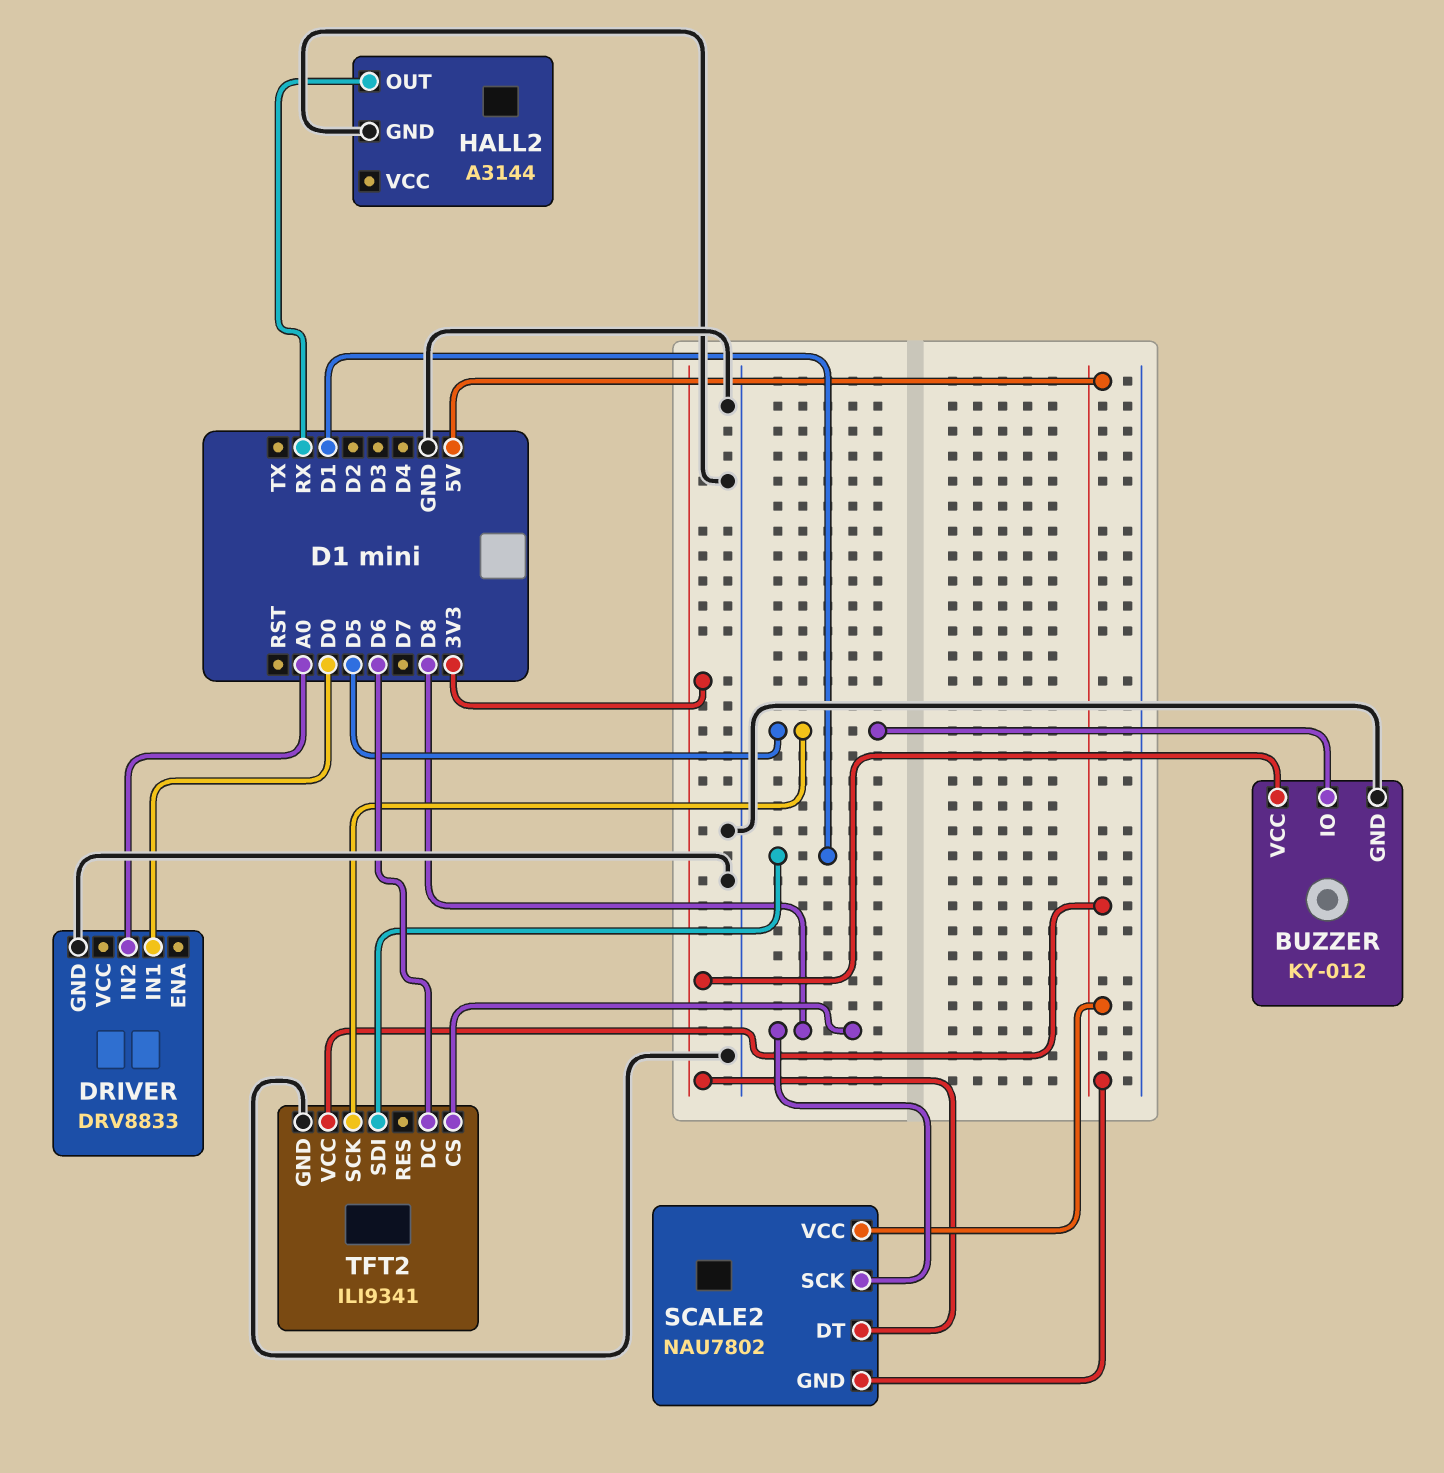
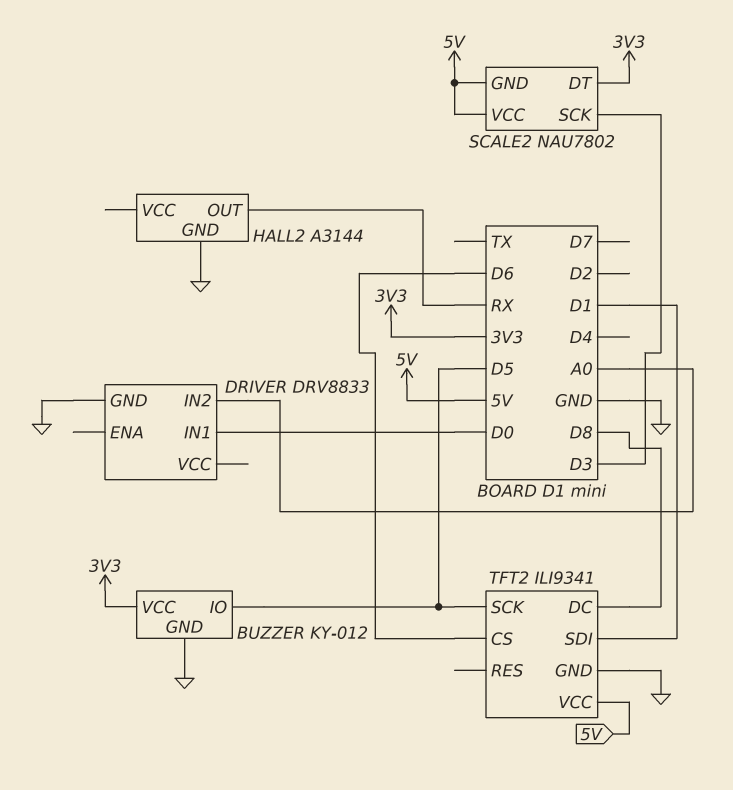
SCALE2 pin SCK: D8 -> D3
TFT2 pin CS: D8 -> D6
TFT2 pin DC: D6 -> D8

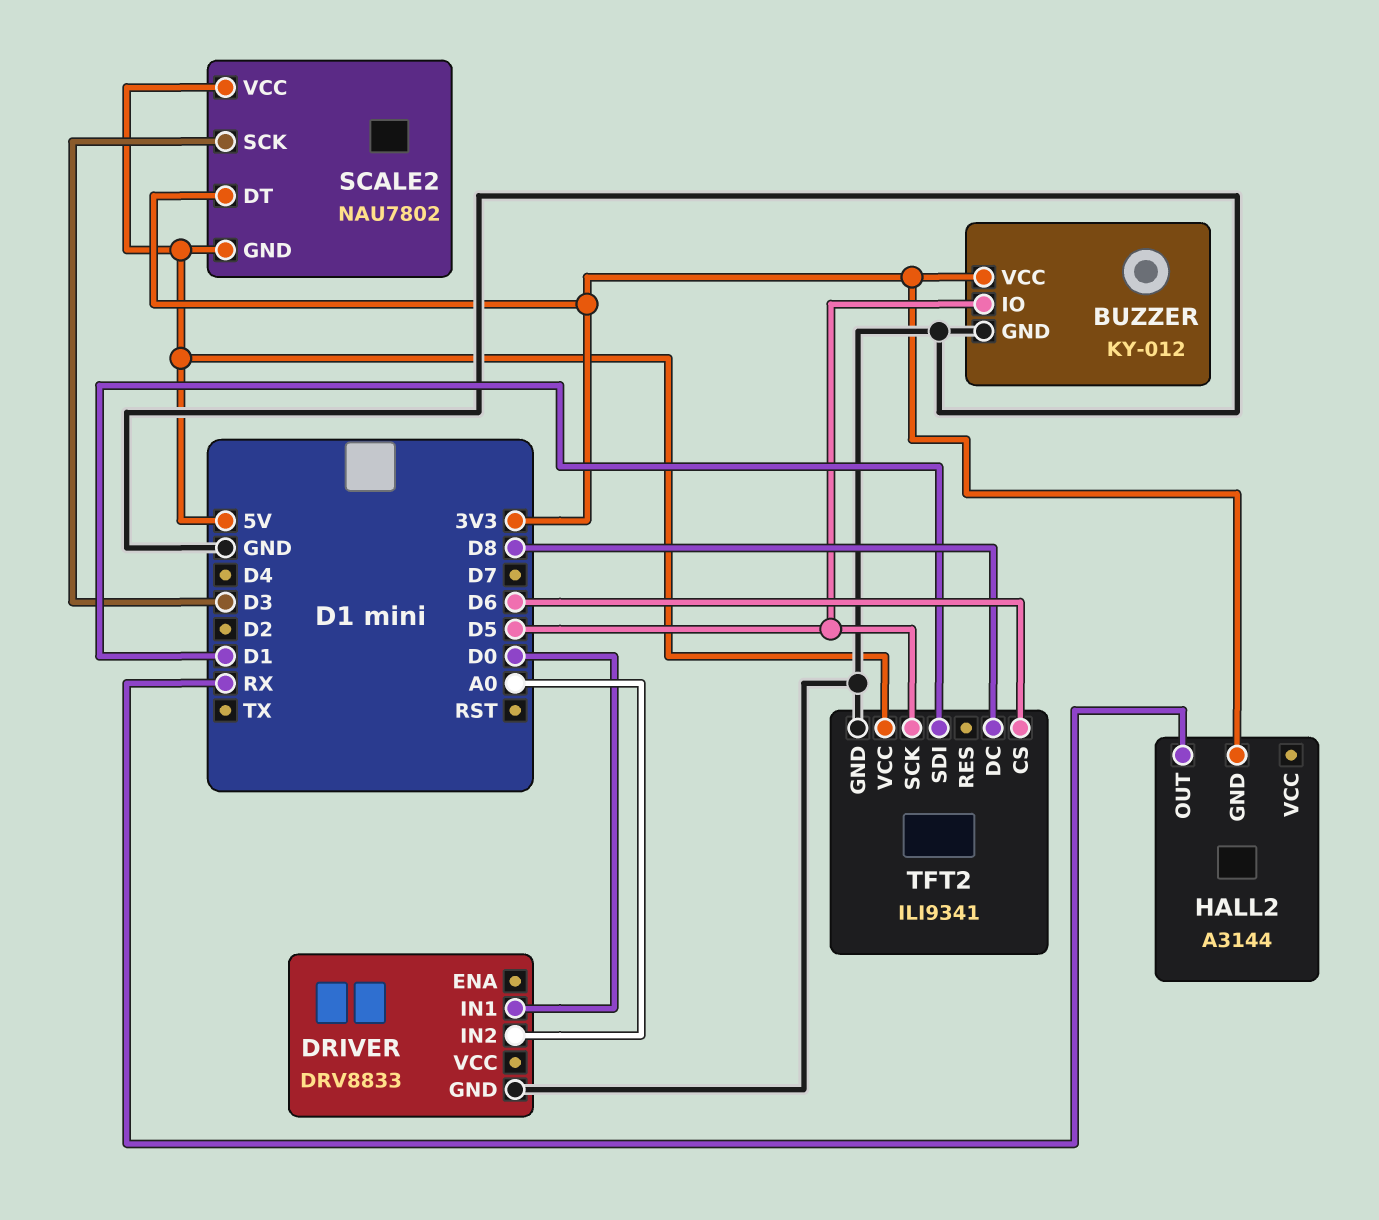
HALL2 pin GND: GND -> 3V3

